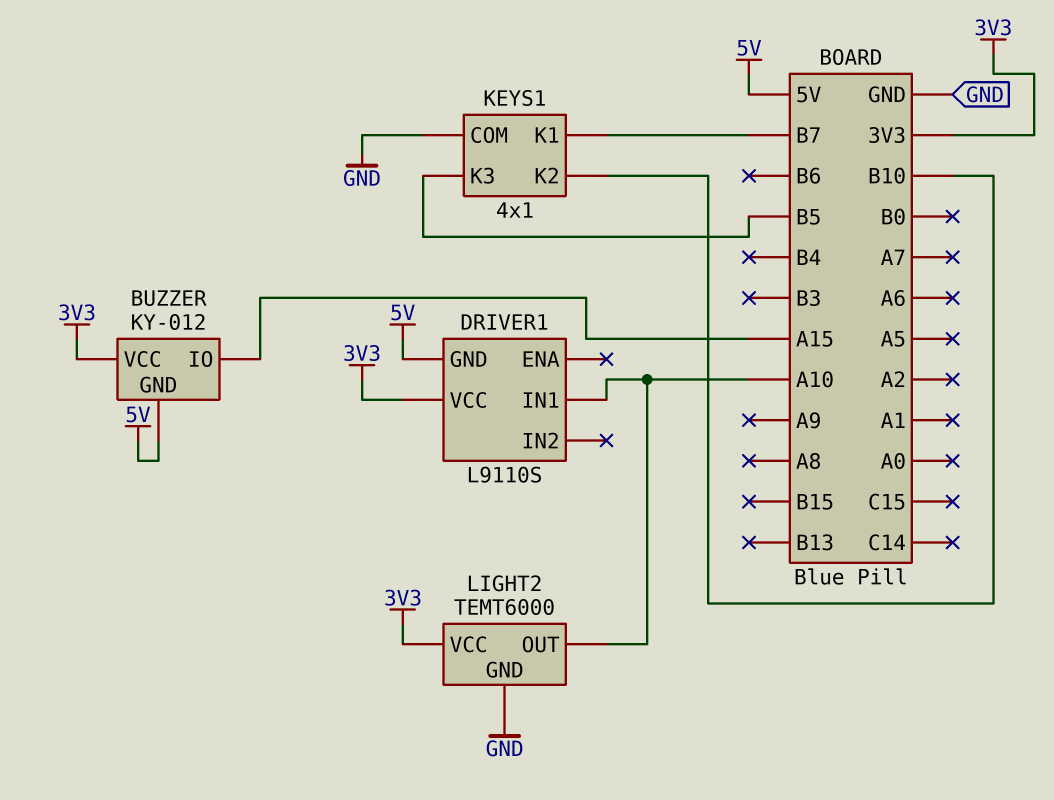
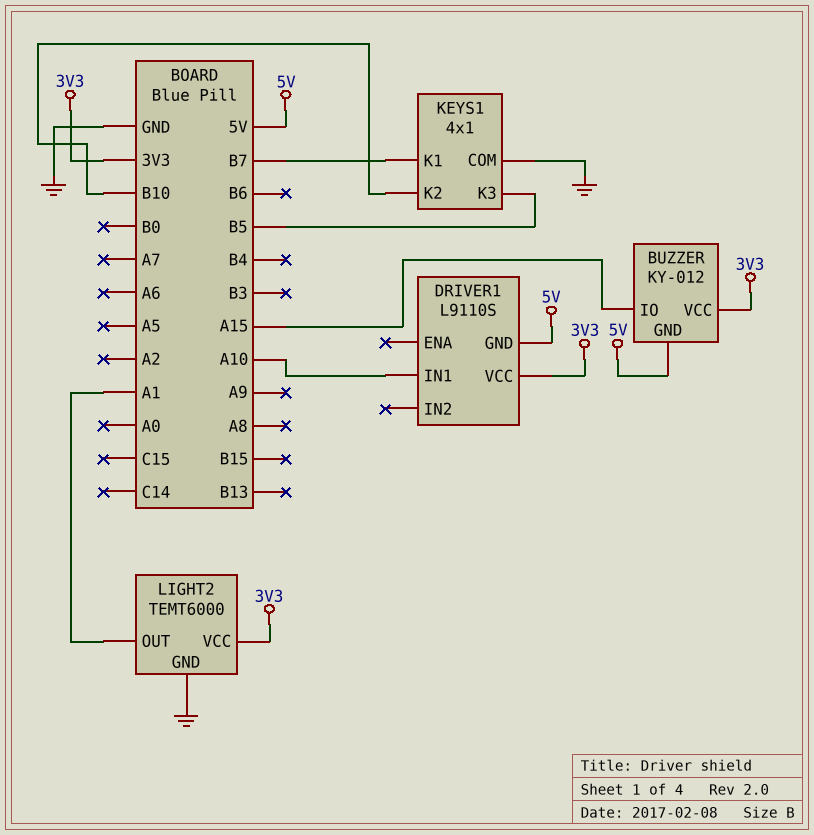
LIGHT2 pin OUT: A10 -> A1

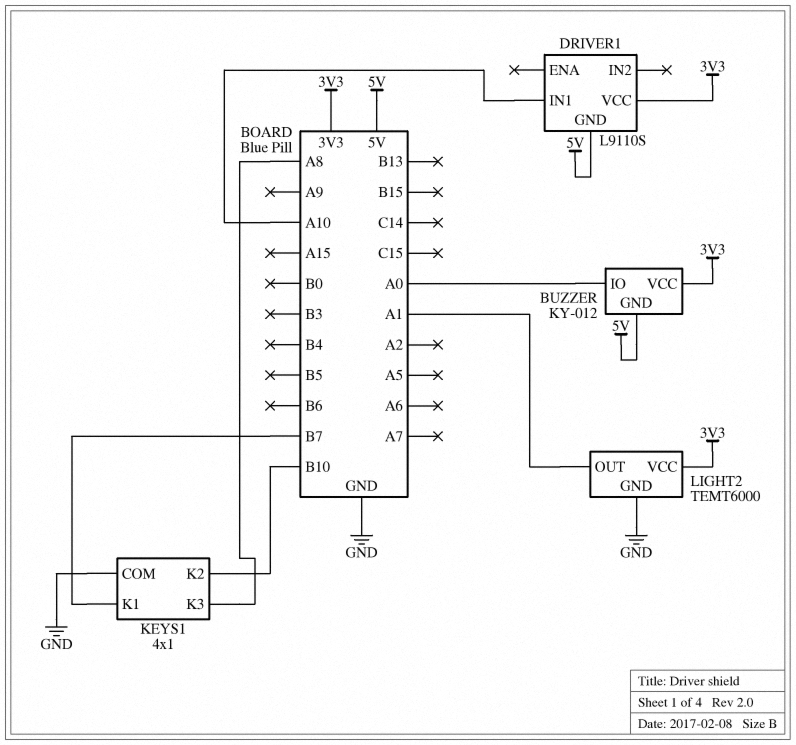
BUZZER pin IO: A15 -> A0
KEYS1 pin K3: B5 -> A8

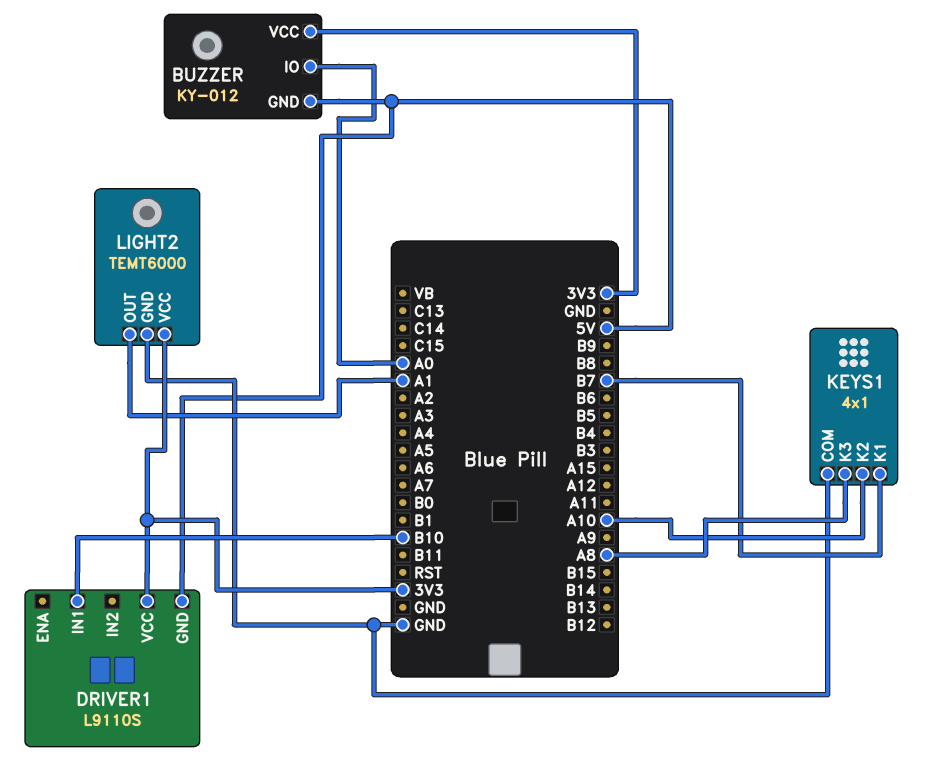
DRIVER1 pin IN1: A10 -> B10
KEYS1 pin K2: B10 -> A10

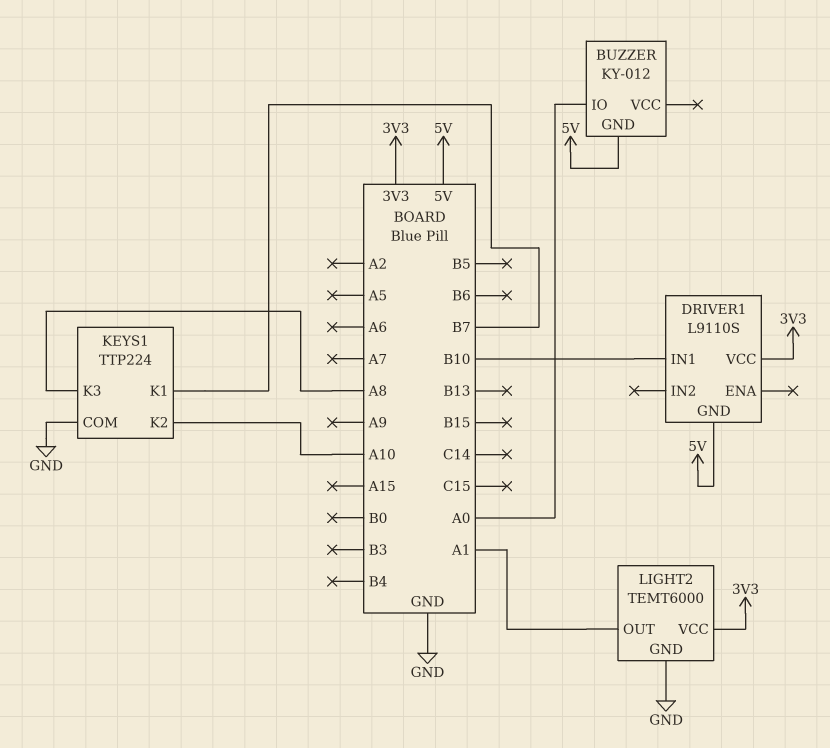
BUZZER pin VCC: 3V3 -> none
KEYS1: 4x1 -> TTP224

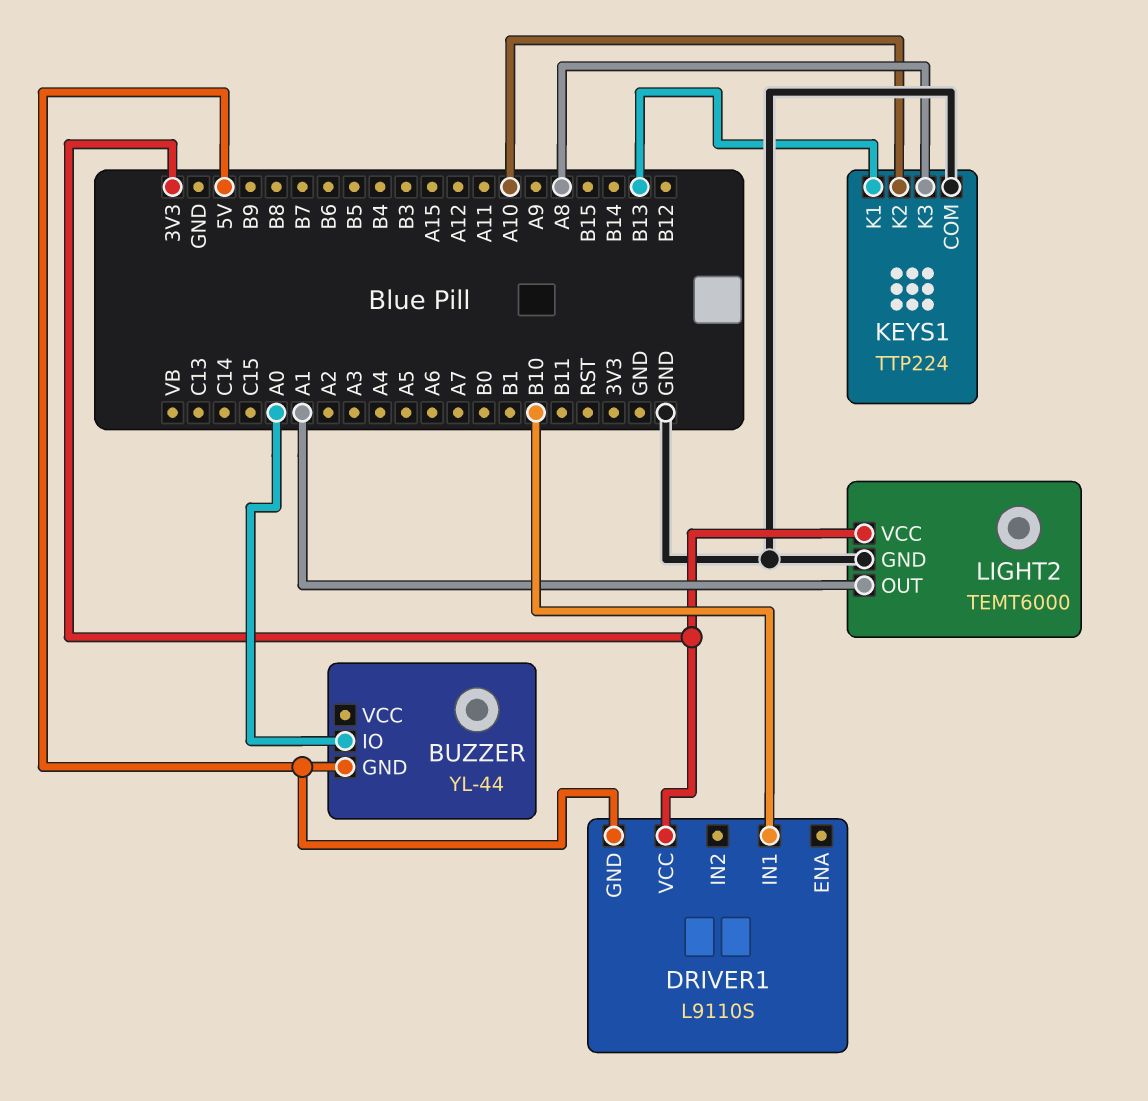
BUZZER: KY-012 -> YL-44
KEYS1 pin K1: B7 -> B13

